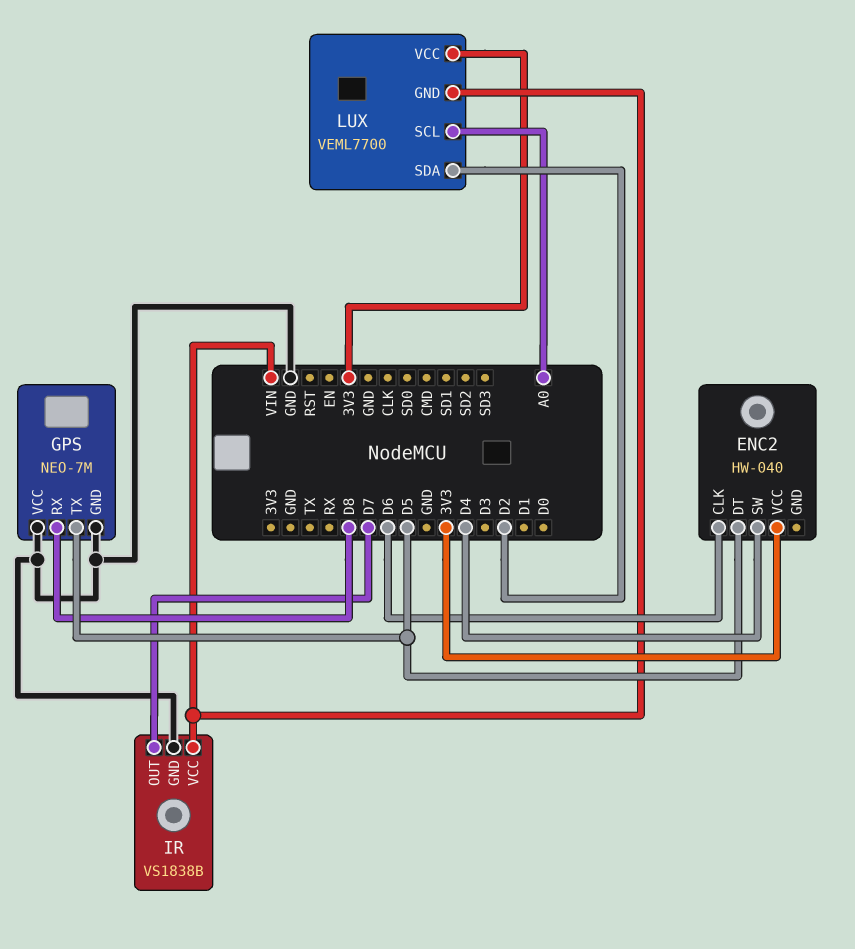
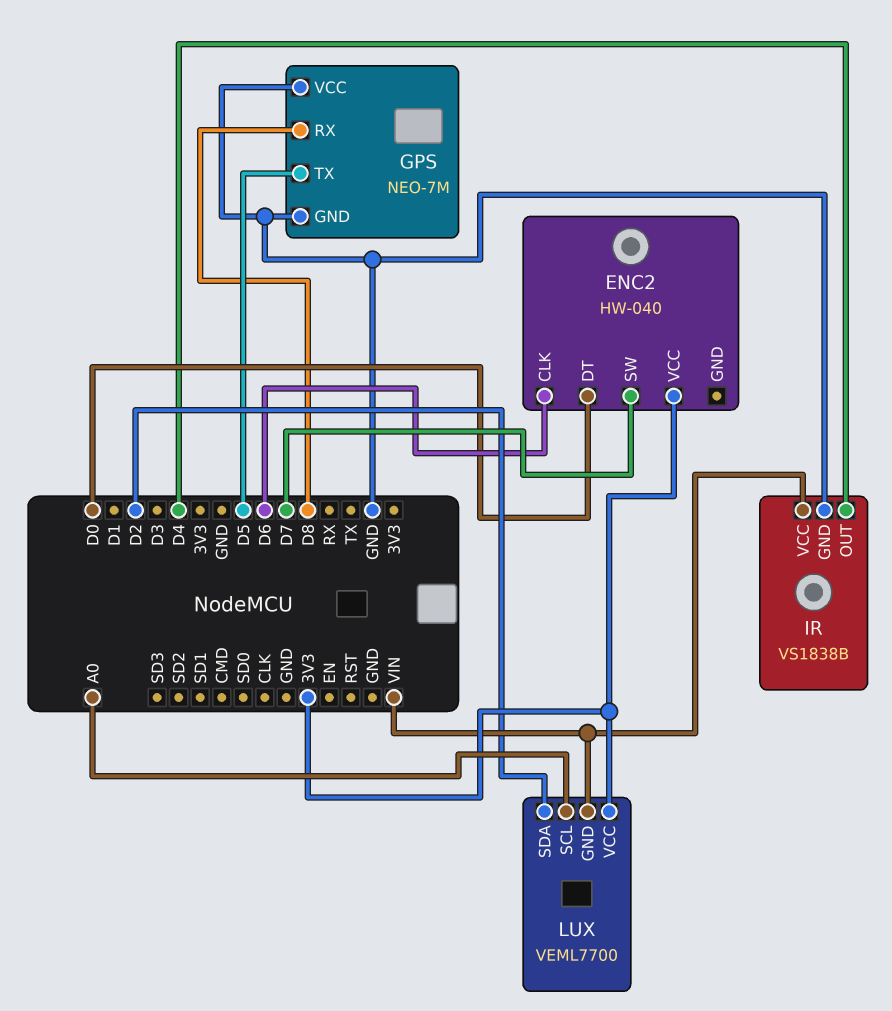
ENC2 pin DT: D5 -> D0
ENC2 pin SW: D4 -> D7
IR pin OUT: D7 -> D4

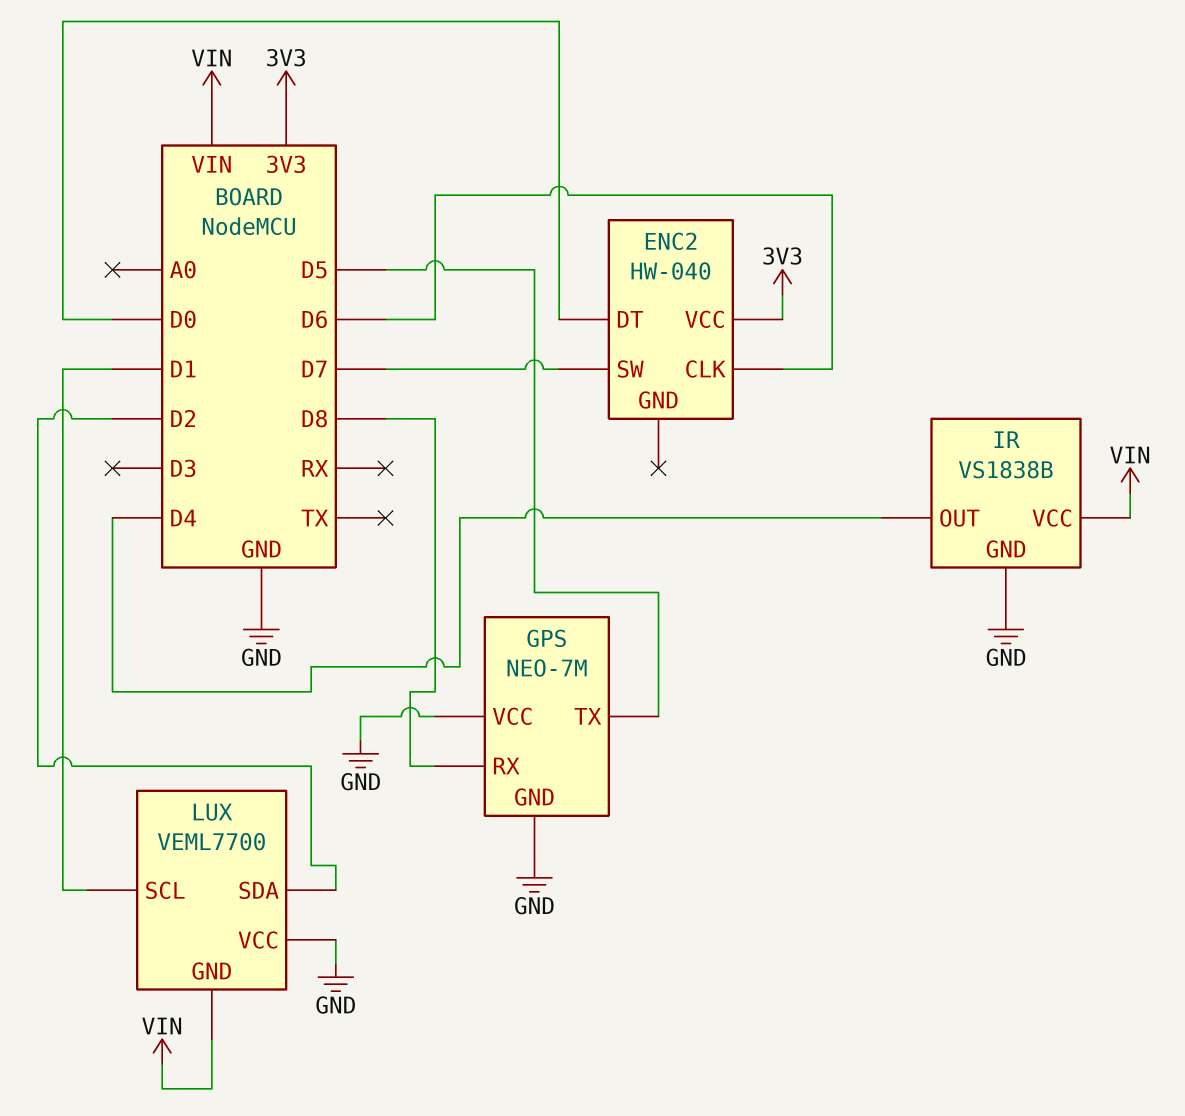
LUX pin SCL: A0 -> D1
LUX pin VCC: 3V3 -> GND

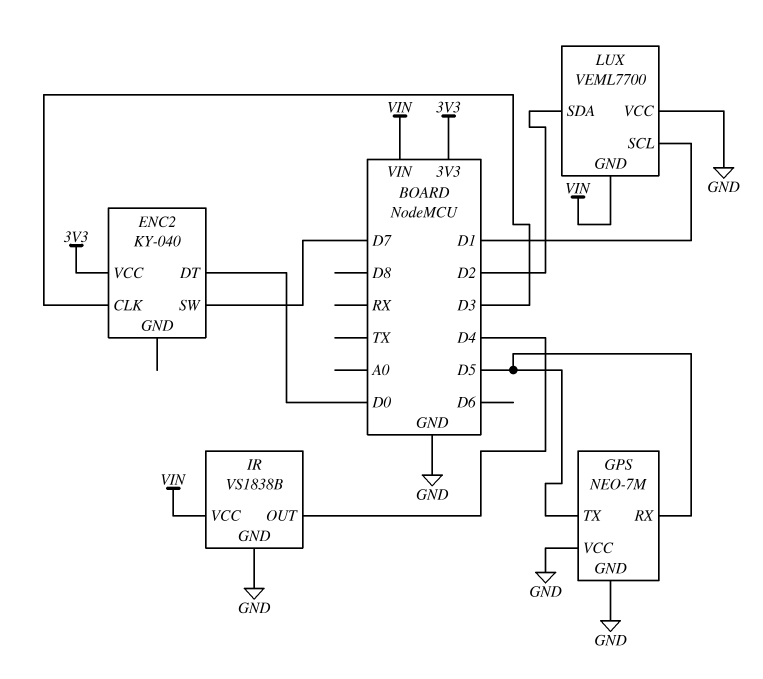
ENC2: HW-040 -> KY-040
ENC2 pin CLK: D6 -> D3
GPS pin RX: D8 -> D5

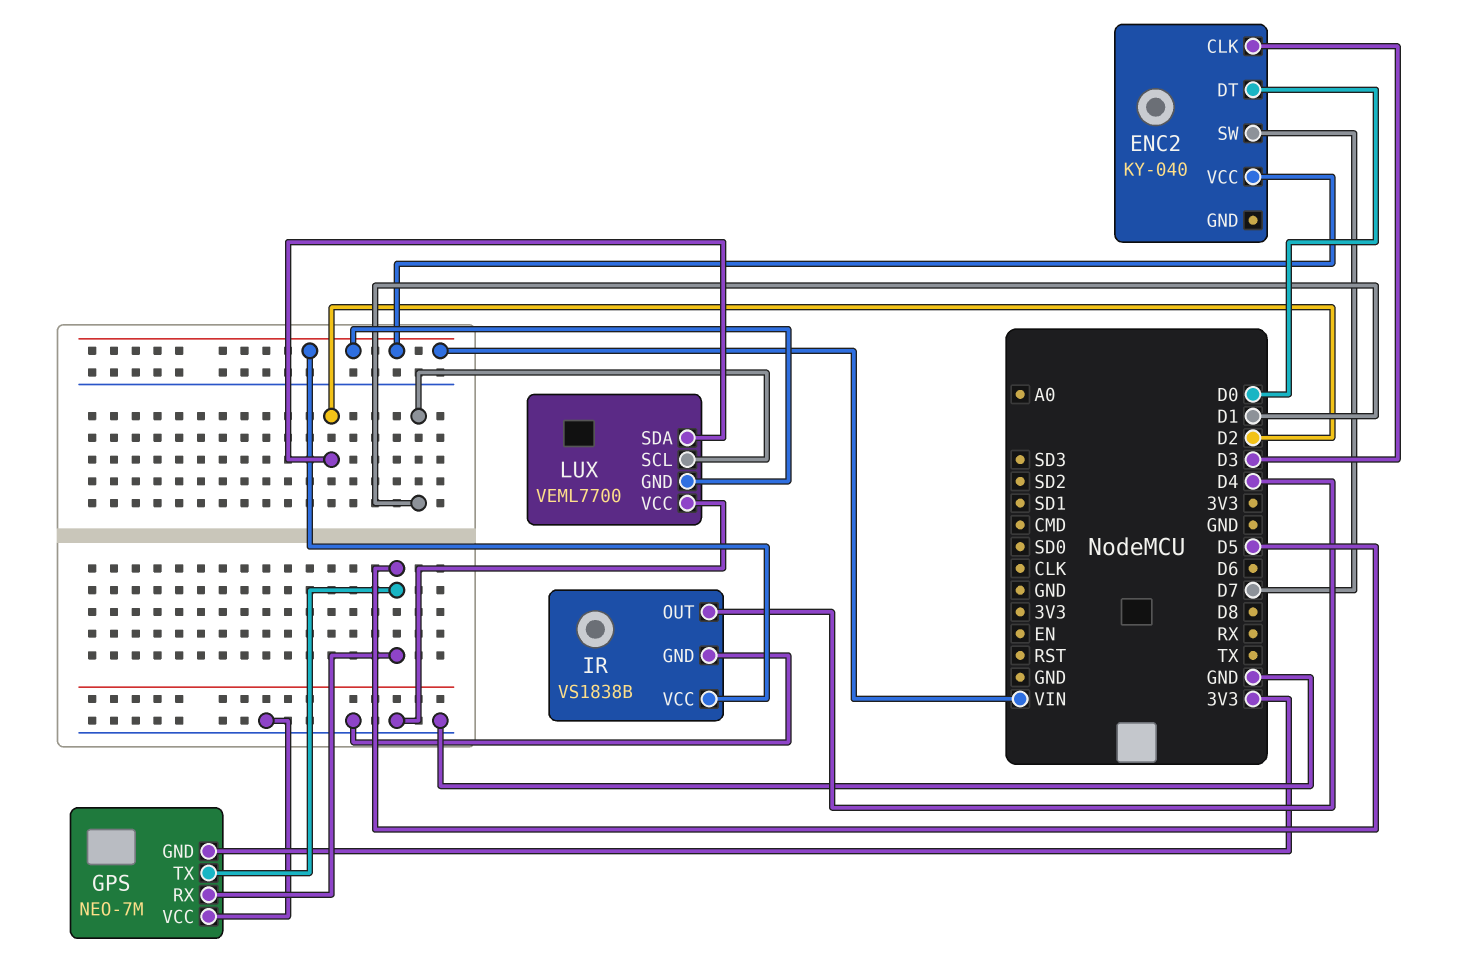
ENC2 pin VCC: 3V3 -> VIN
GPS pin GND: GND -> 3V3

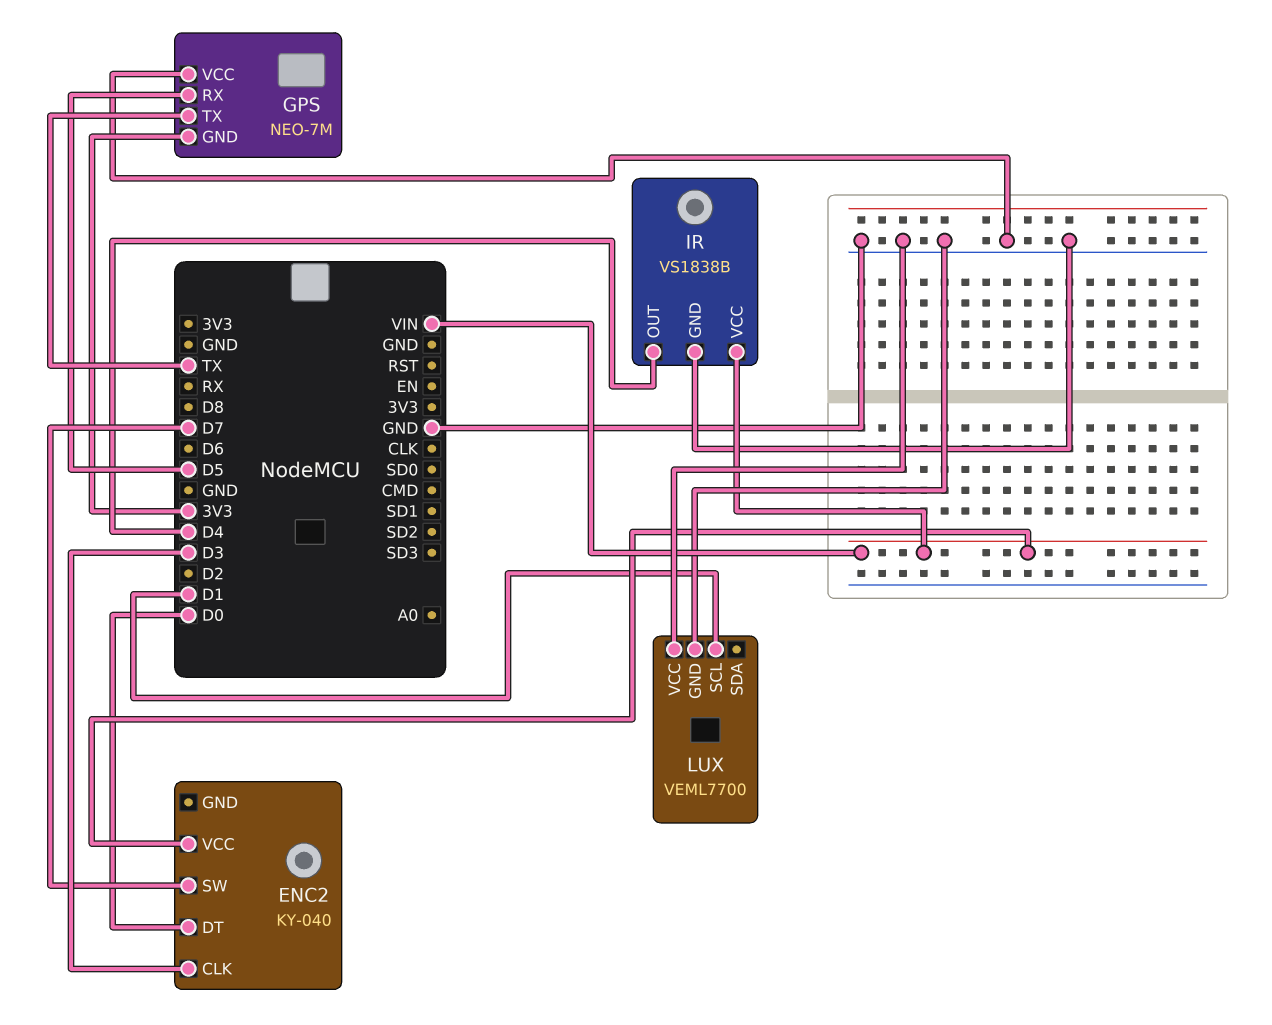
GPS pin TX: D5 -> TX
LUX pin GND: VIN -> GND
LUX pin SDA: D2 -> none

